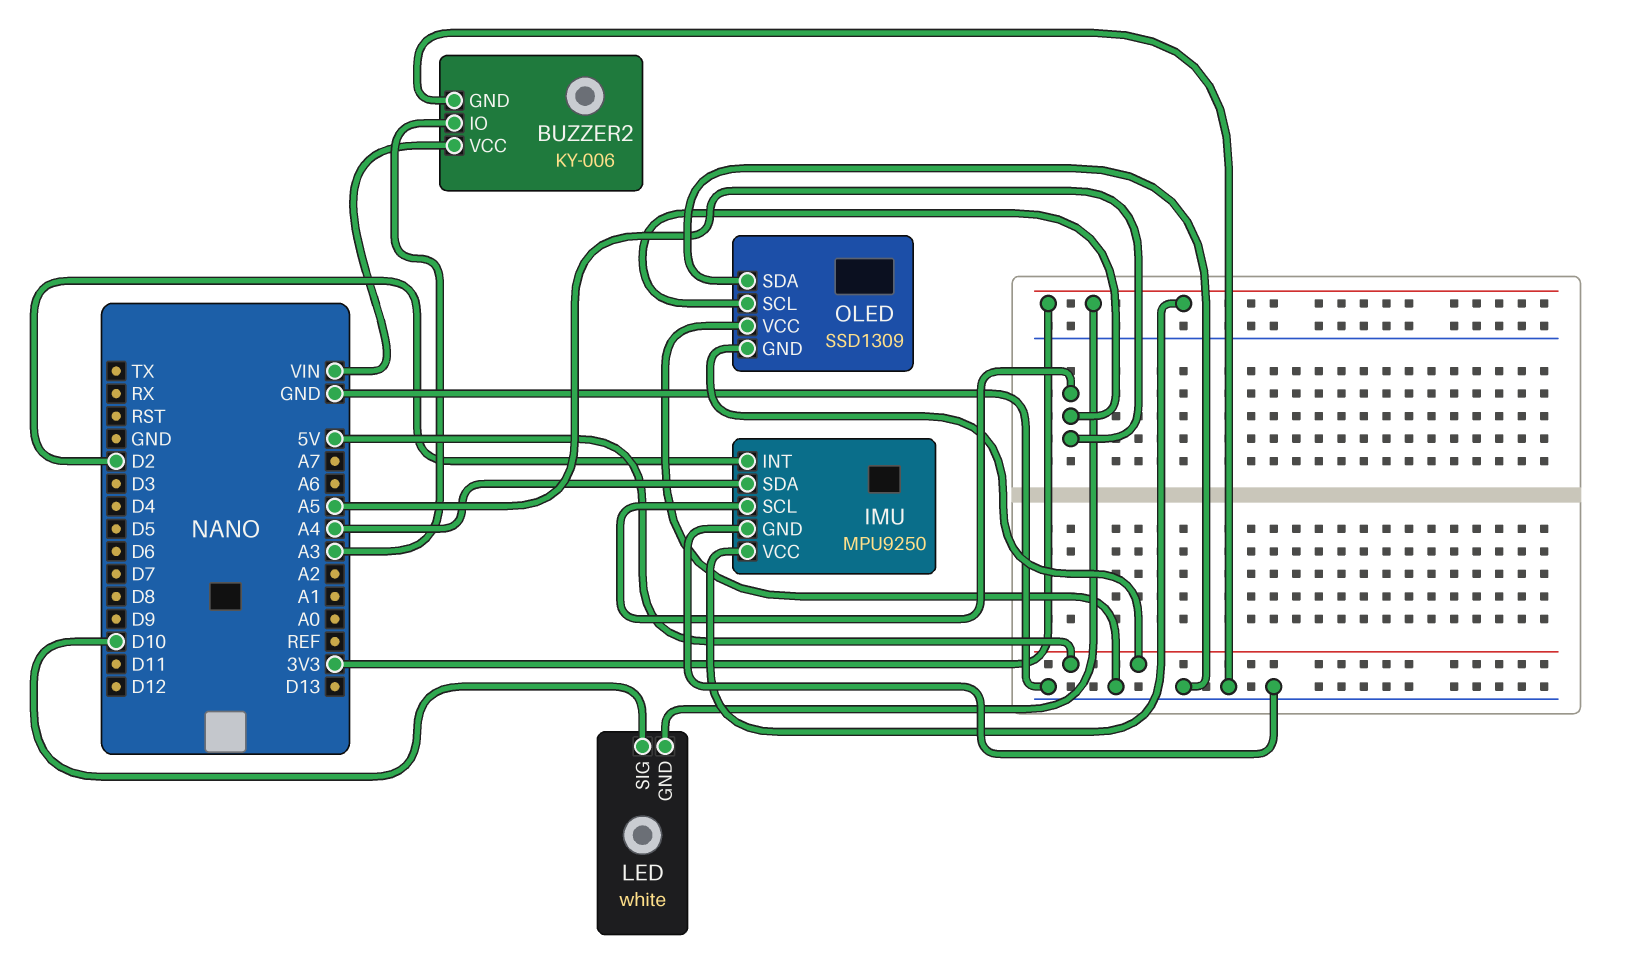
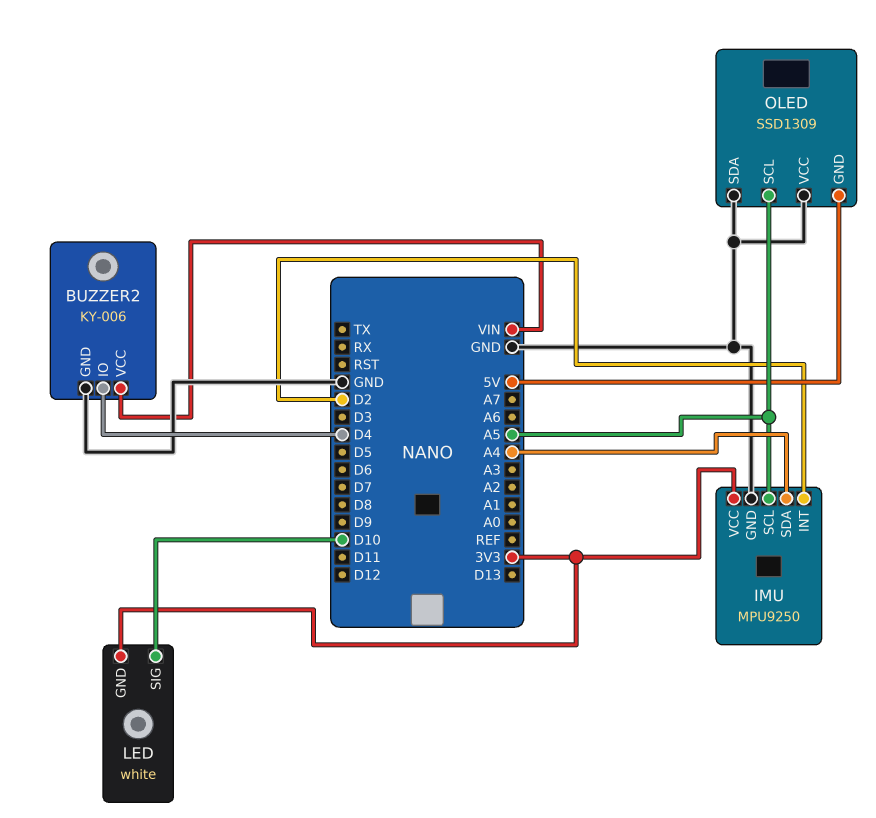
BUZZER2 pin IO: A3 -> D4

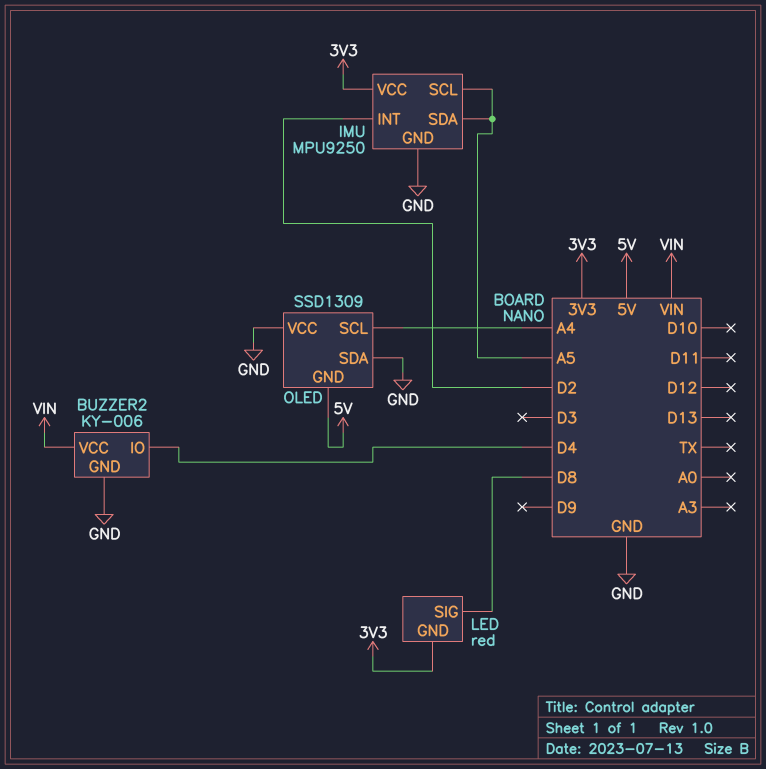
IMU pin SDA: A4 -> A5
LED: white -> red
LED pin SIG: D10 -> D8
OLED pin SCL: A5 -> A4

